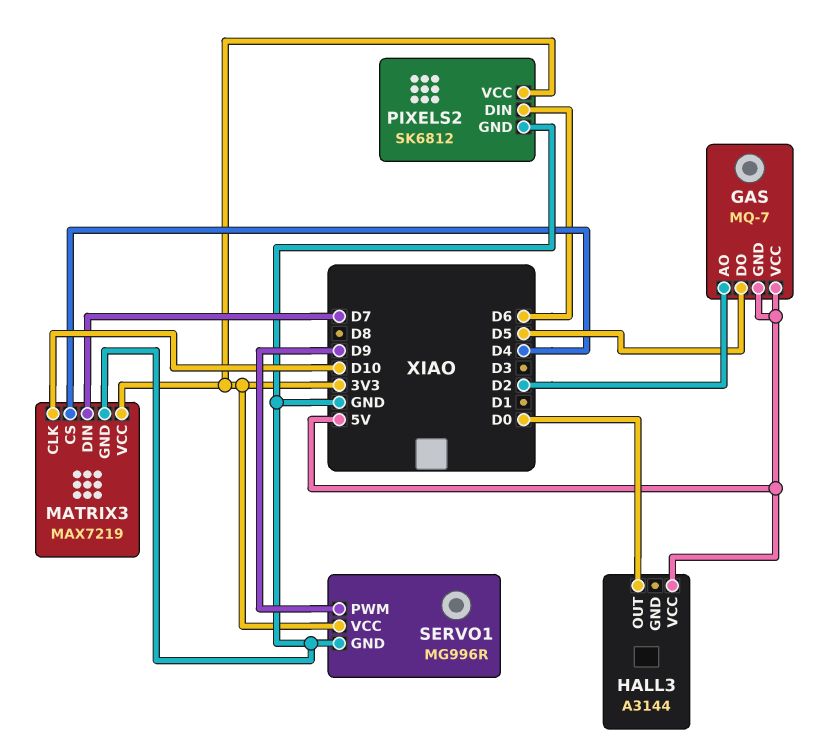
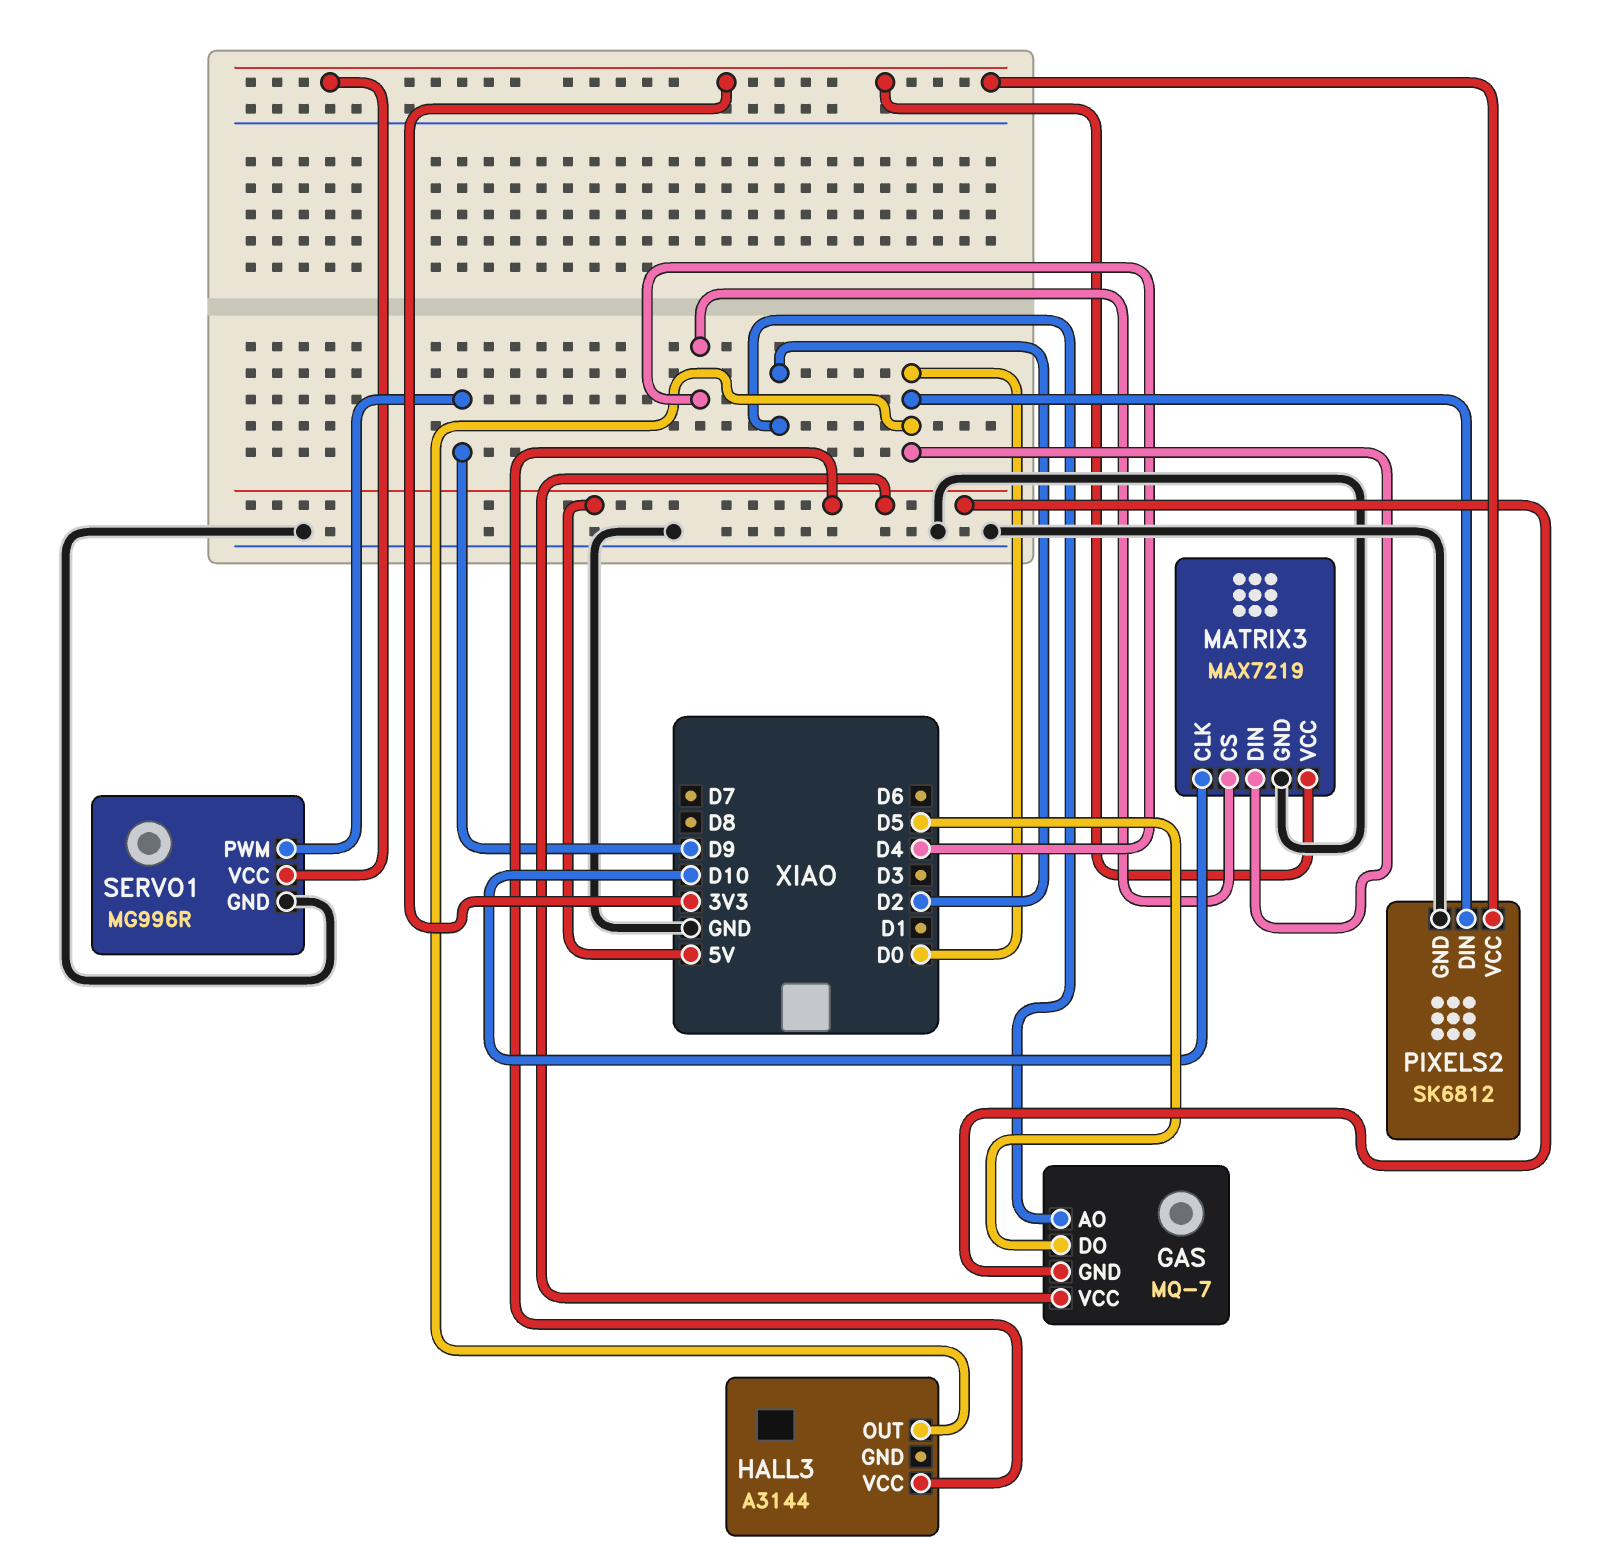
MATRIX3 pin DIN: D7 -> D0
PIXELS2 pin DIN: D6 -> D0

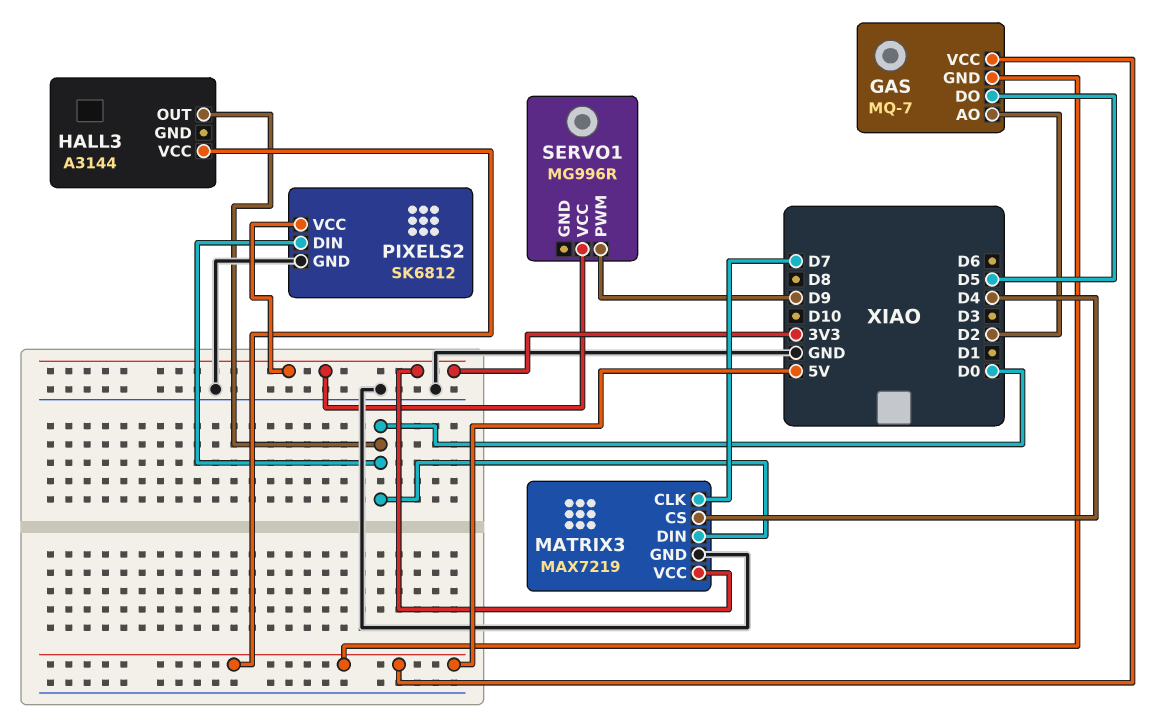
MATRIX3 pin CLK: D10 -> D7
SERVO1 pin GND: GND -> none

